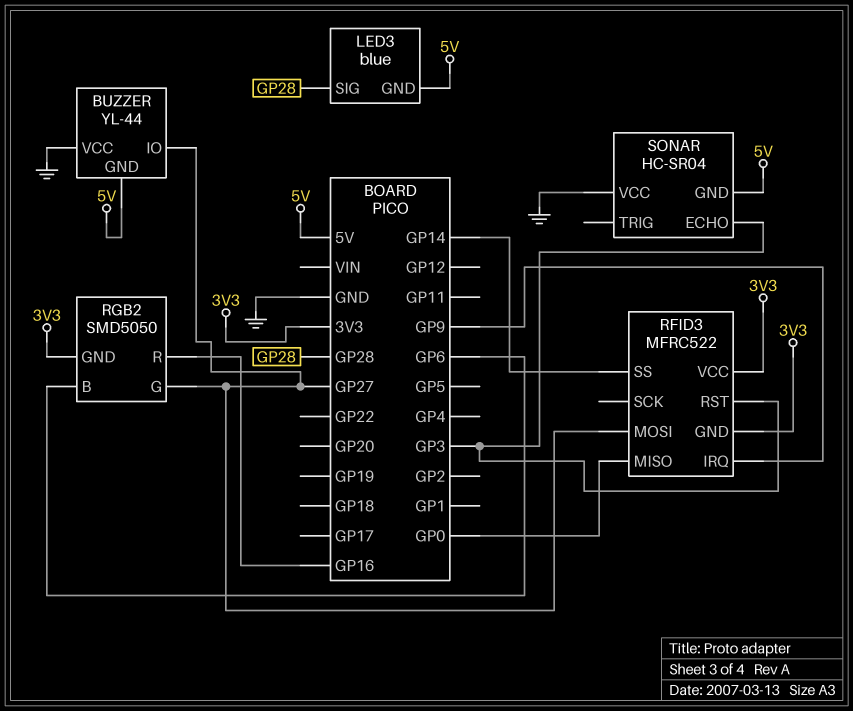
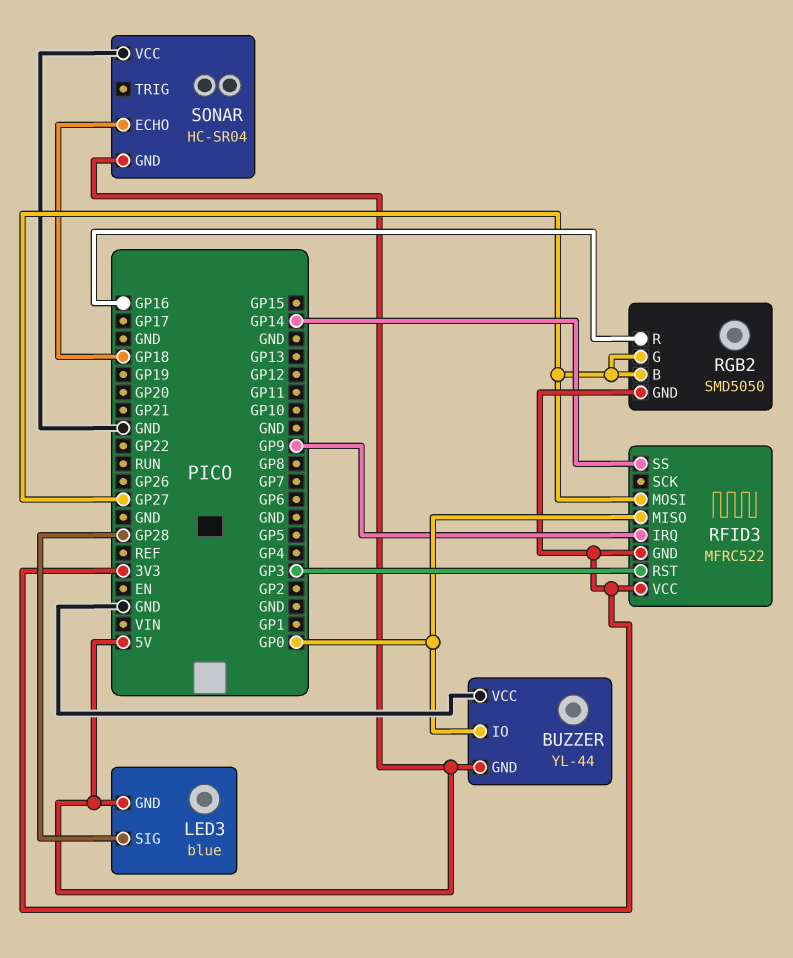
BUZZER pin IO: GP27 -> GP0
RGB2 pin B: GP6 -> GP27
SONAR pin ECHO: GP3 -> GP18

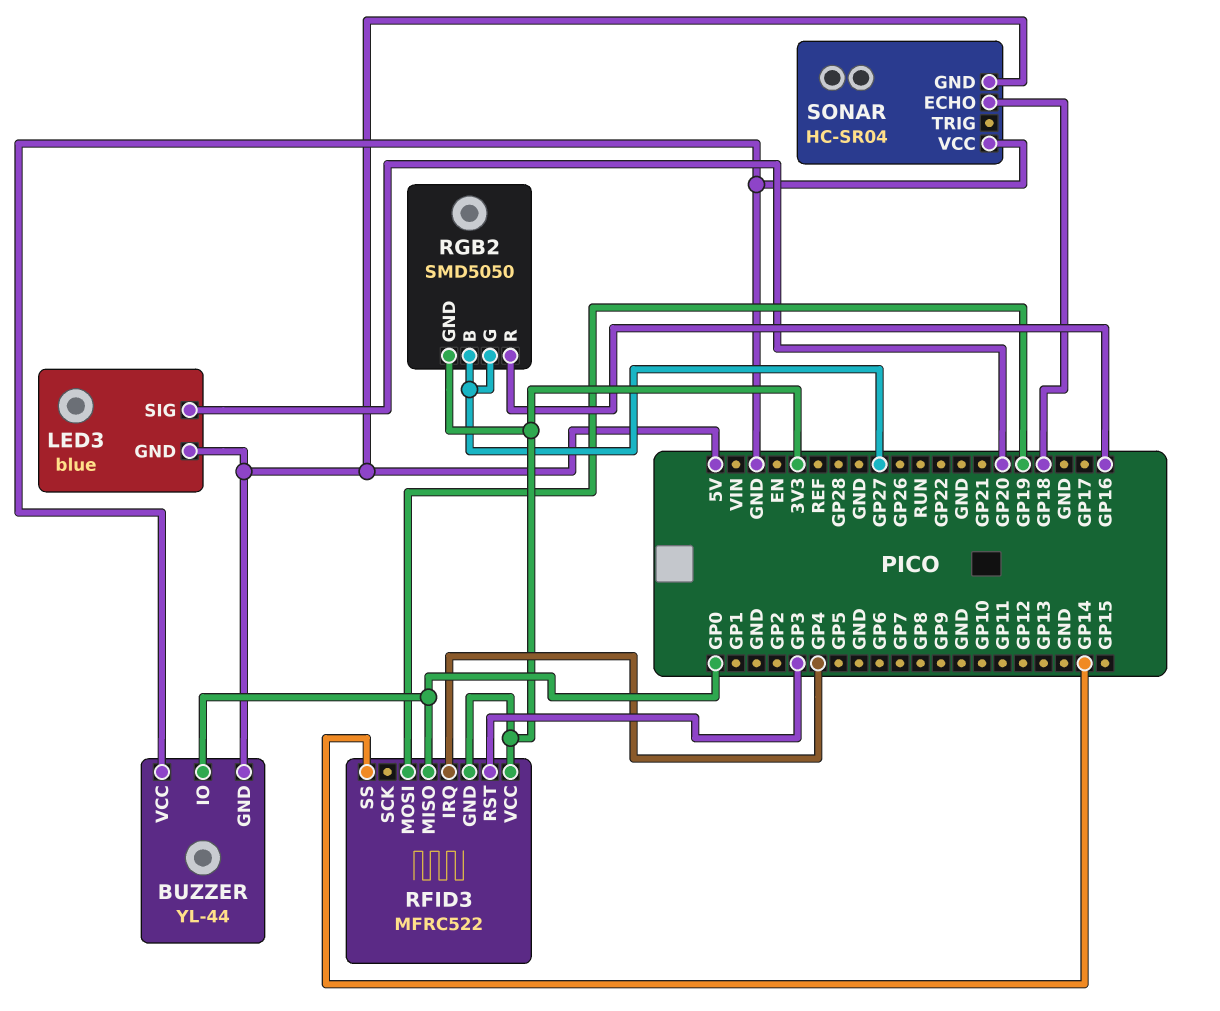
LED3 pin SIG: GP28 -> GP20
RFID3 pin IRQ: GP9 -> GP4
RFID3 pin MOSI: GP27 -> GP19

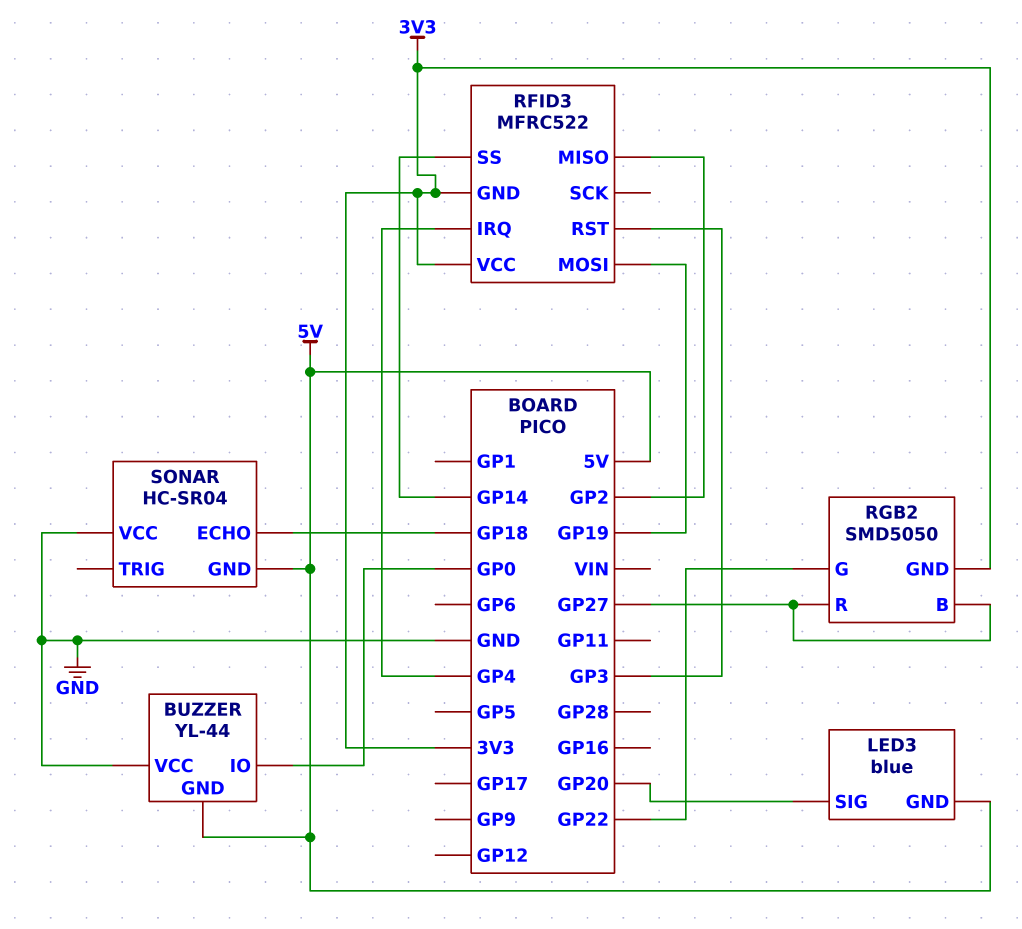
RFID3 pin MISO: GP0 -> GP2
RGB2 pin G: GP27 -> GP22
RGB2 pin R: GP16 -> GP27

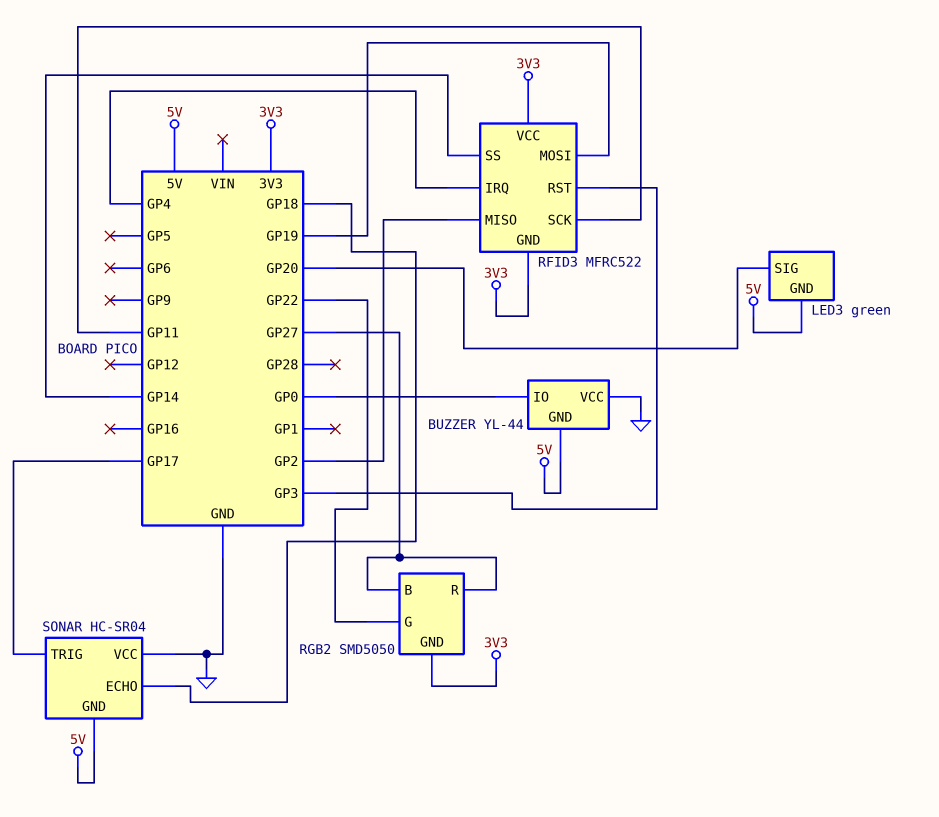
LED3: blue -> green
RFID3 pin SCK: none -> GP11
SONAR pin TRIG: none -> GP17

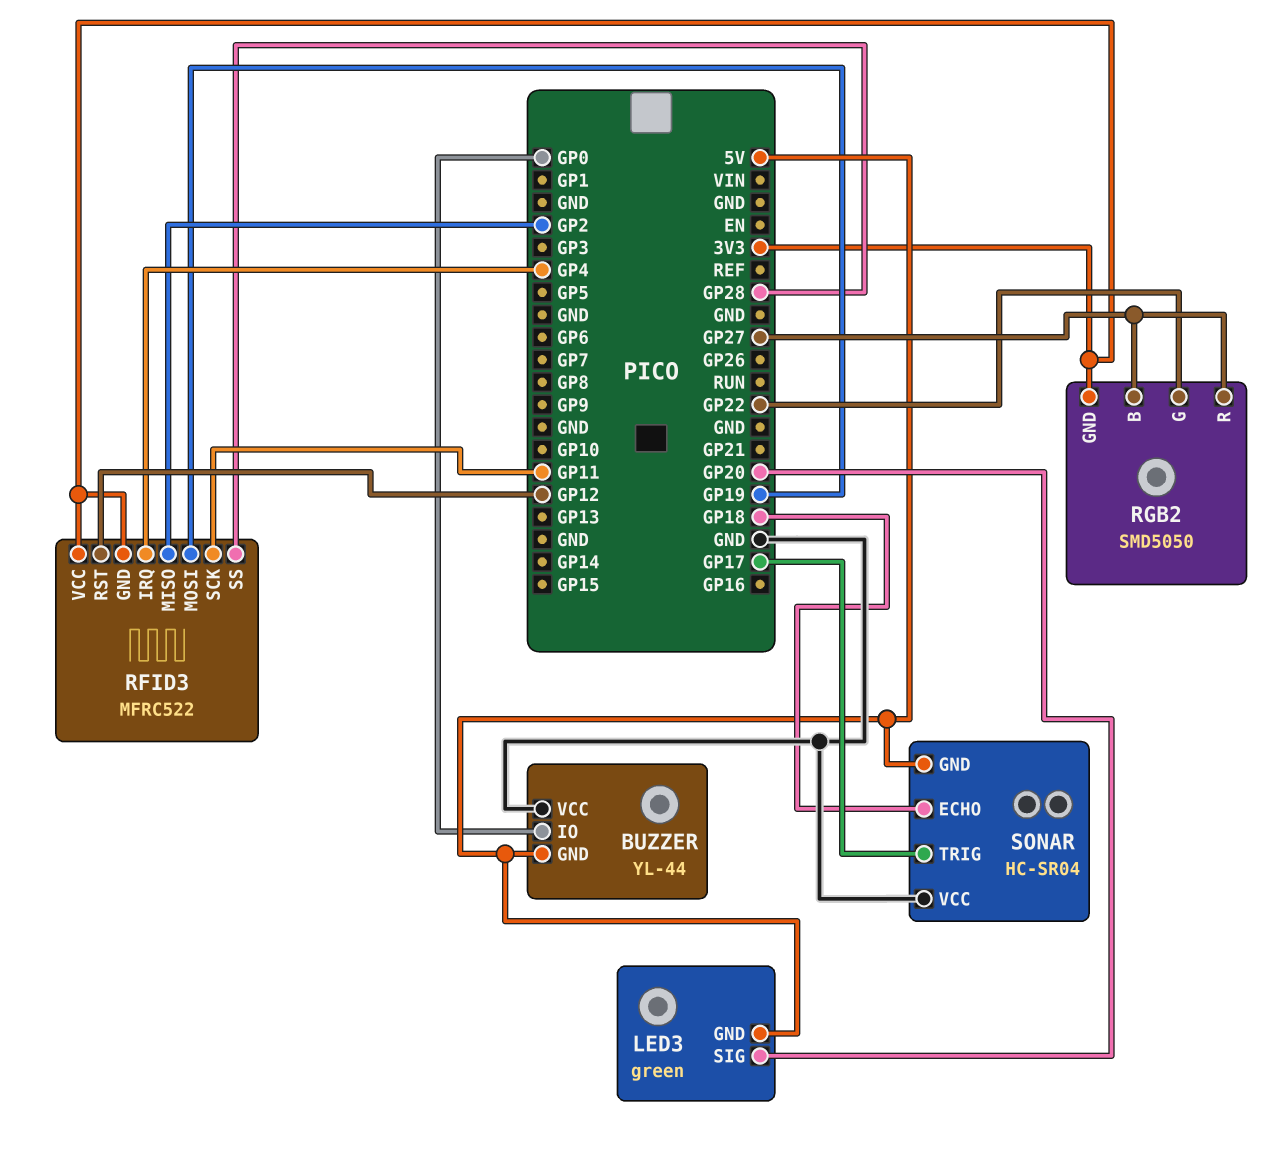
RFID3 pin RST: GP3 -> GP12
RFID3 pin SS: GP14 -> GP28

